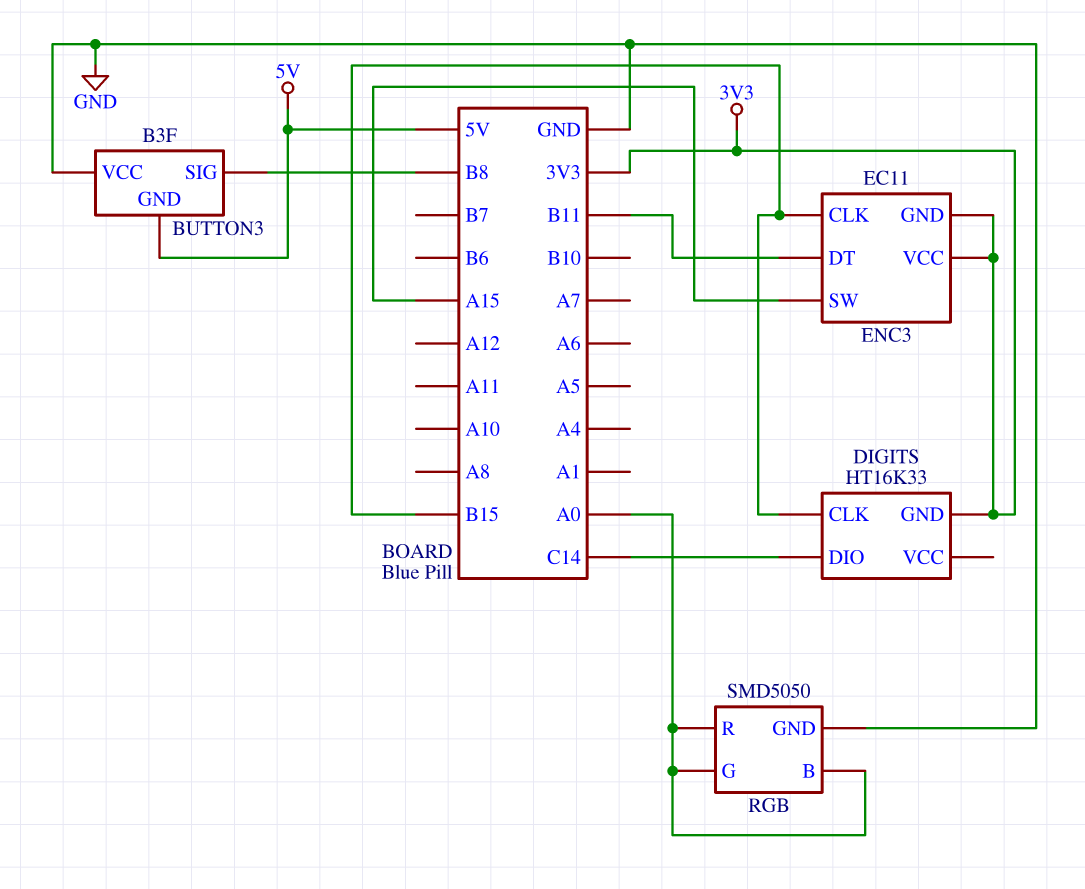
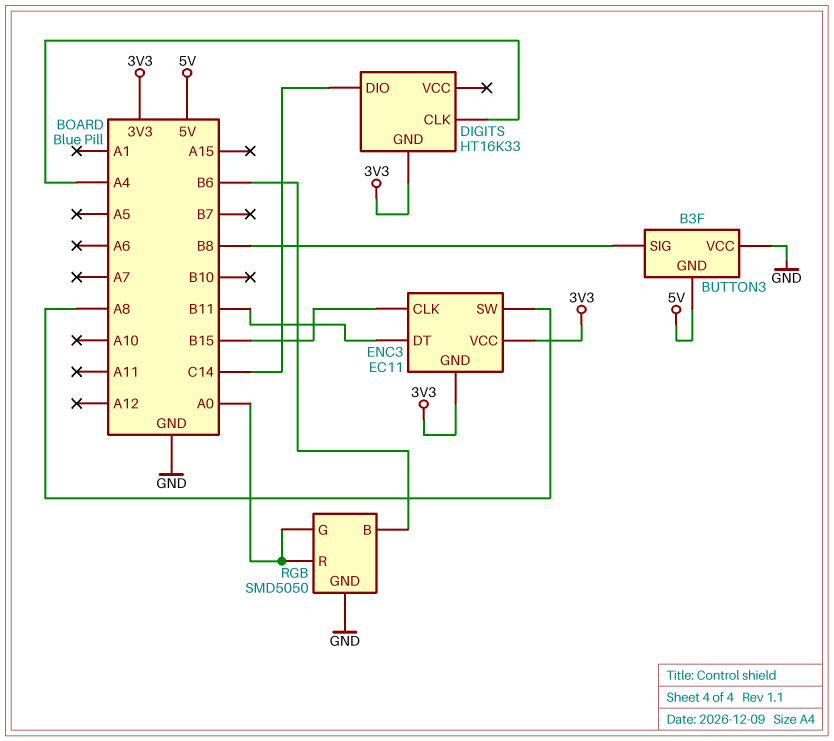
DIGITS pin CLK: B15 -> A4
ENC3 pin SW: A15 -> A8
RGB pin B: A0 -> B6

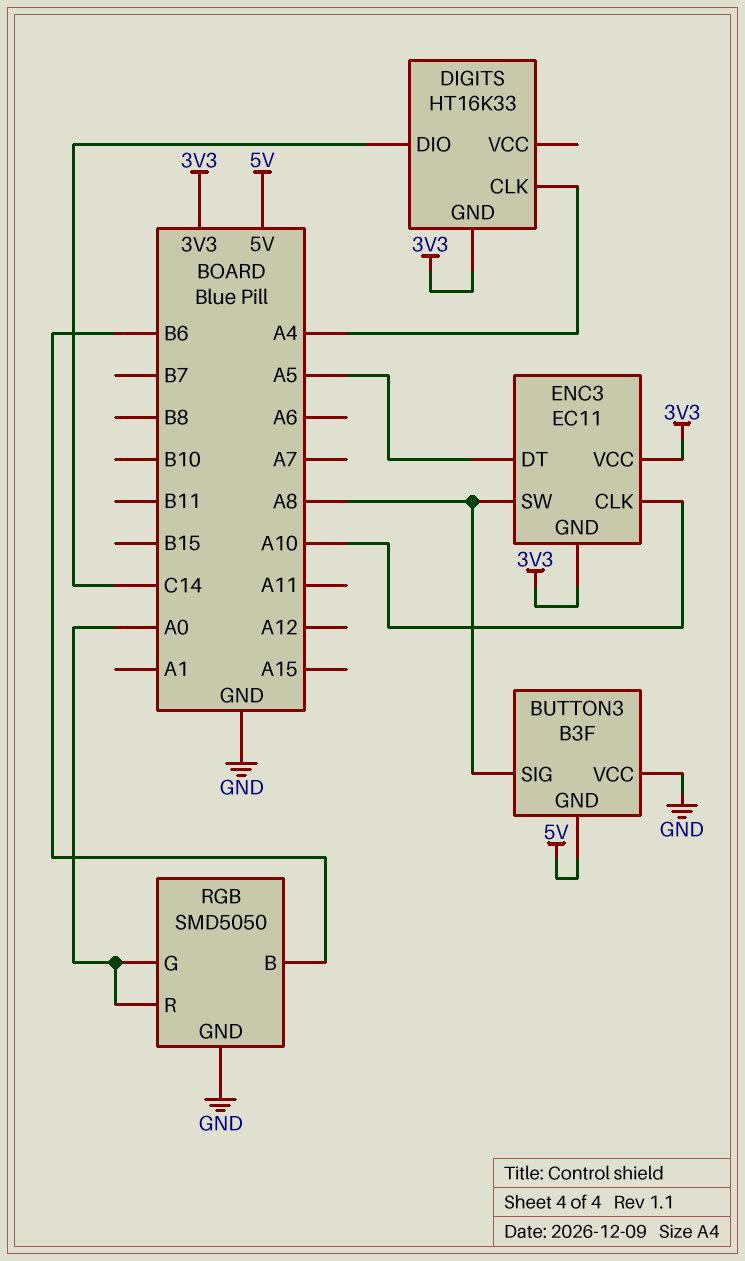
BUTTON3 pin SIG: B8 -> A8
ENC3 pin CLK: B15 -> A10
ENC3 pin DT: B11 -> A5

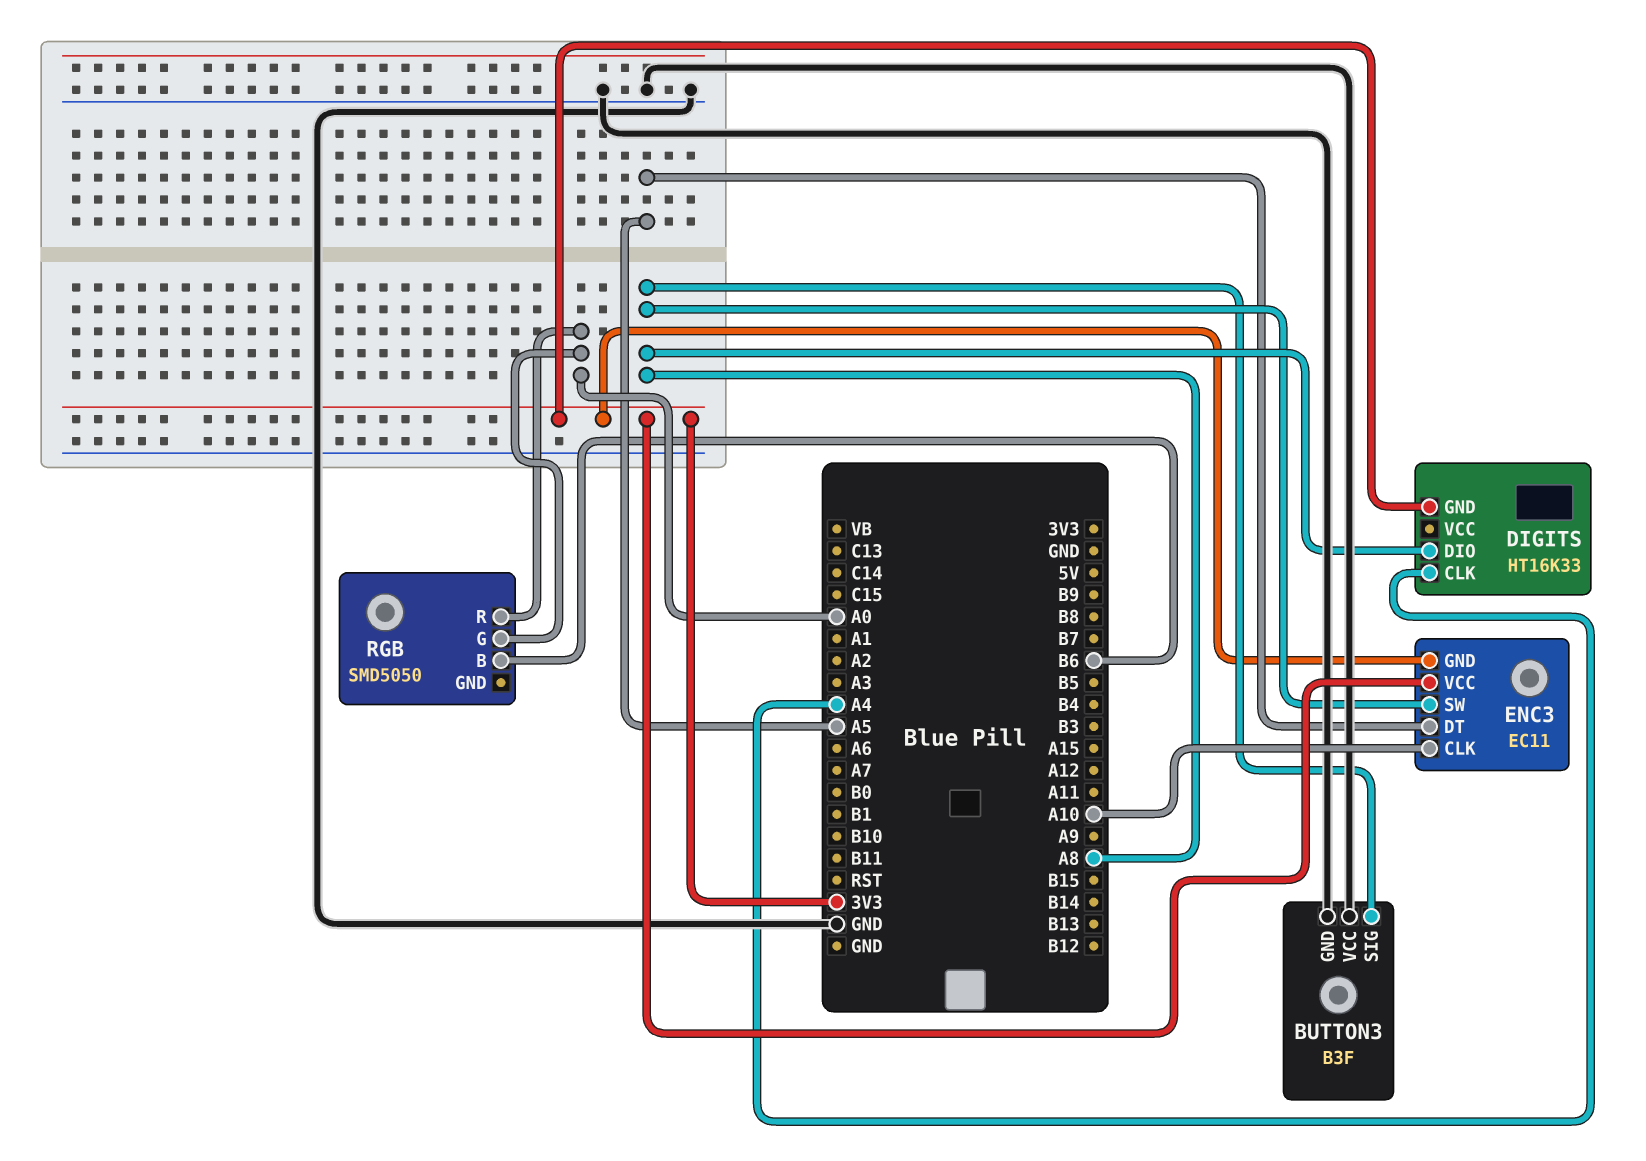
BUTTON3 pin GND: 5V -> GND
DIGITS pin DIO: C14 -> A8
RGB pin GND: GND -> none

